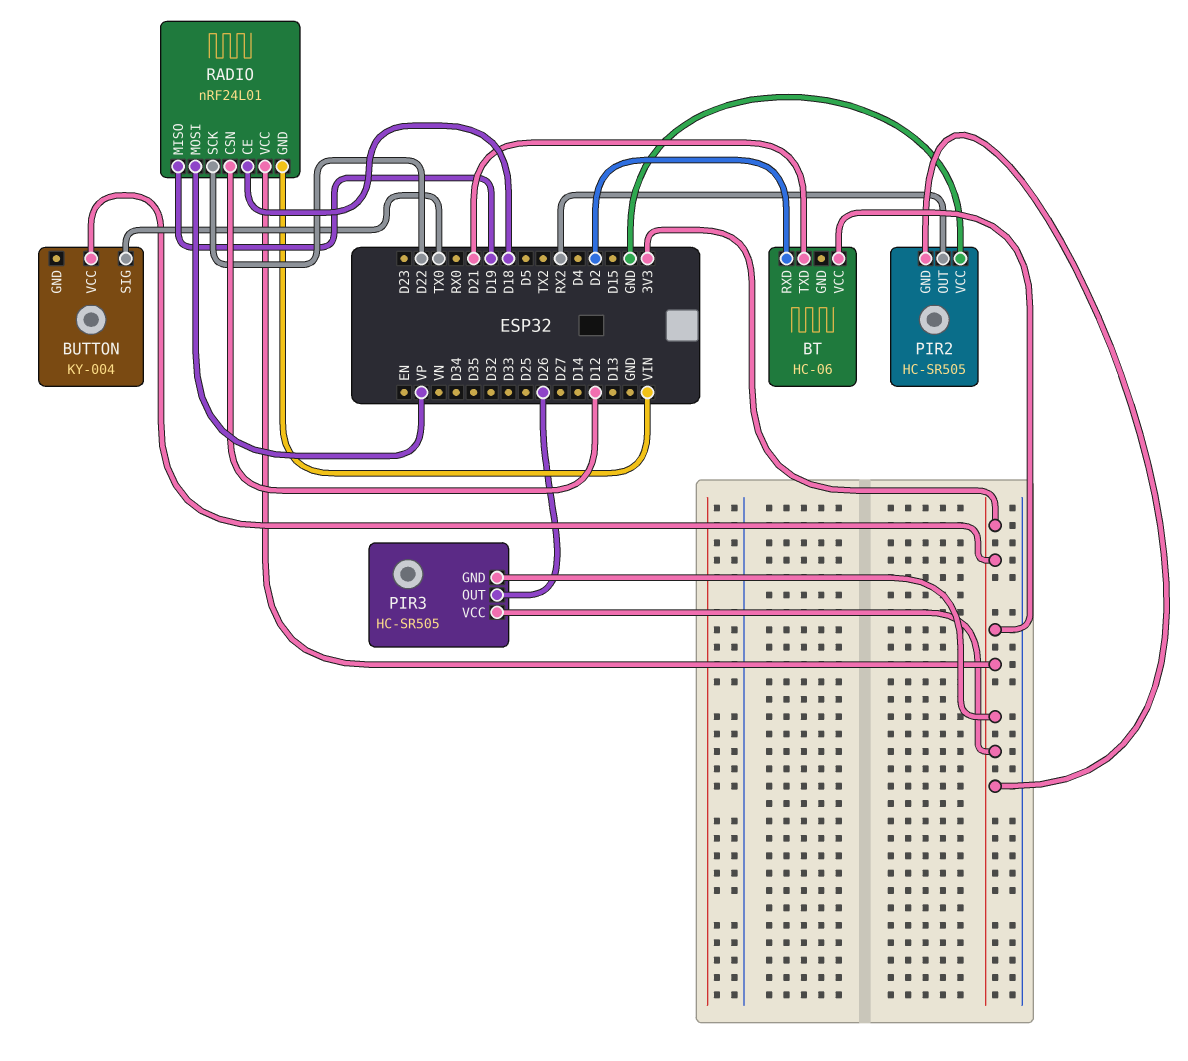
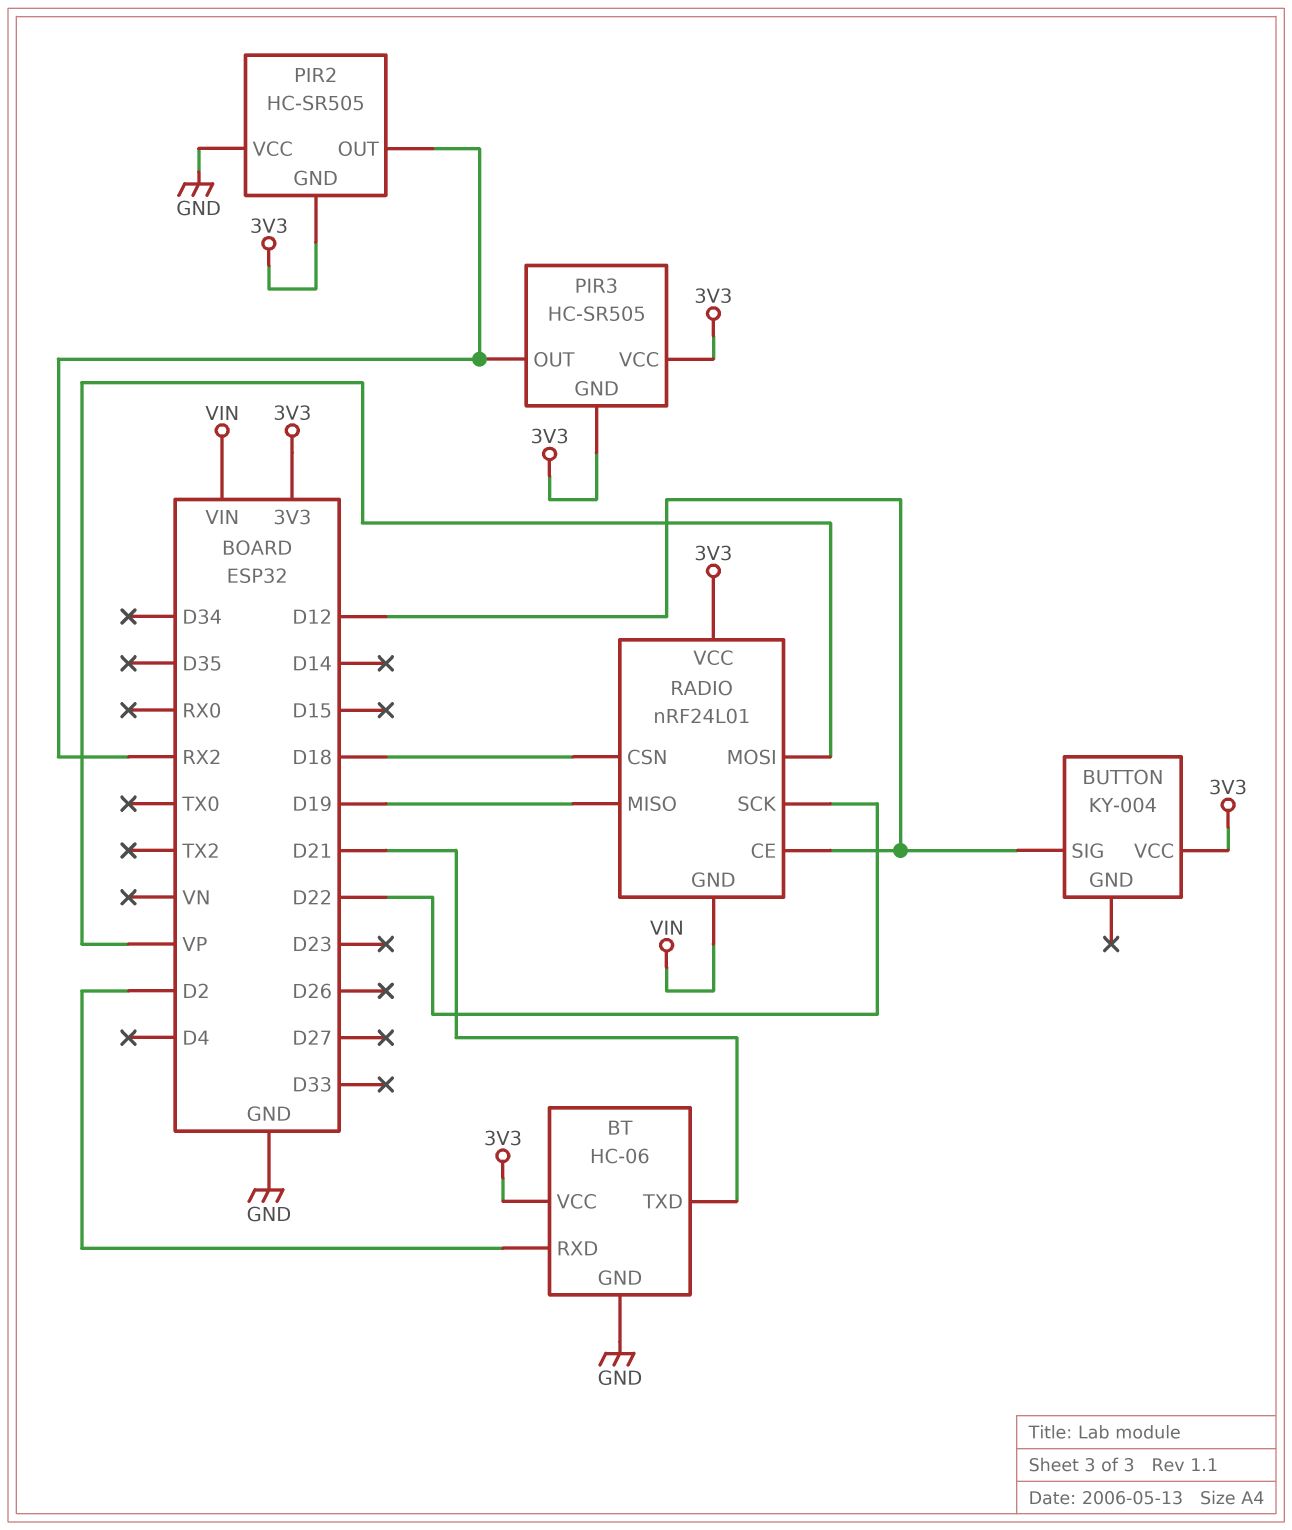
BT pin GND: none -> GND
BUTTON pin SIG: TX0 -> D12
PIR3 pin OUT: D26 -> RX2
RADIO pin CE: D18 -> D12
RADIO pin CSN: D12 -> D18

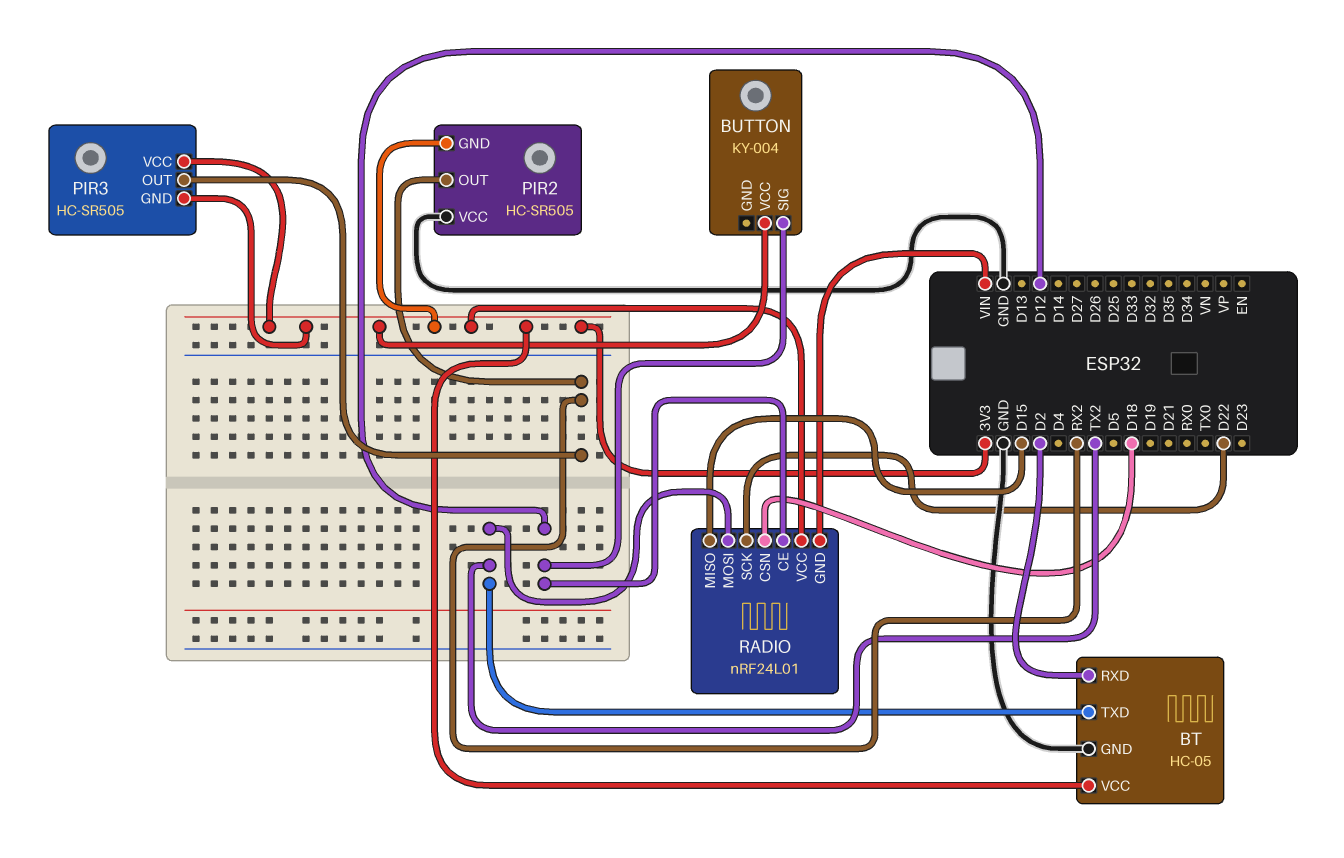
BT: HC-06 -> HC-05
BT pin TXD: D21 -> TX2
RADIO pin MISO: D19 -> D15
RADIO pin MOSI: VP -> TX2

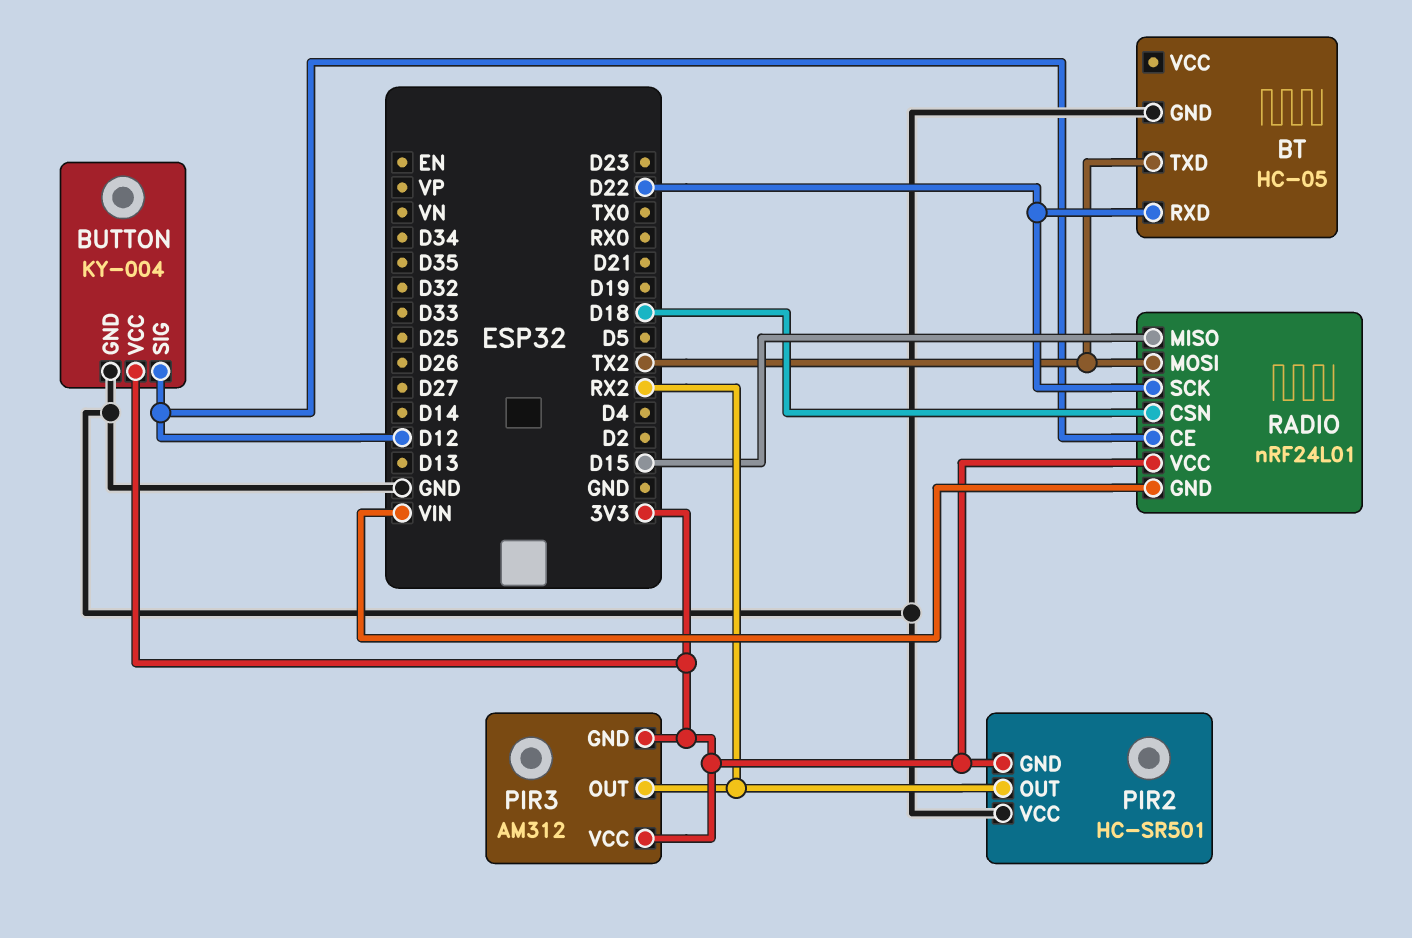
BT pin RXD: D2 -> D22
BT pin VCC: 3V3 -> none
BUTTON pin GND: none -> GND
PIR2: HC-SR505 -> HC-SR501
PIR3: HC-SR505 -> AM312

